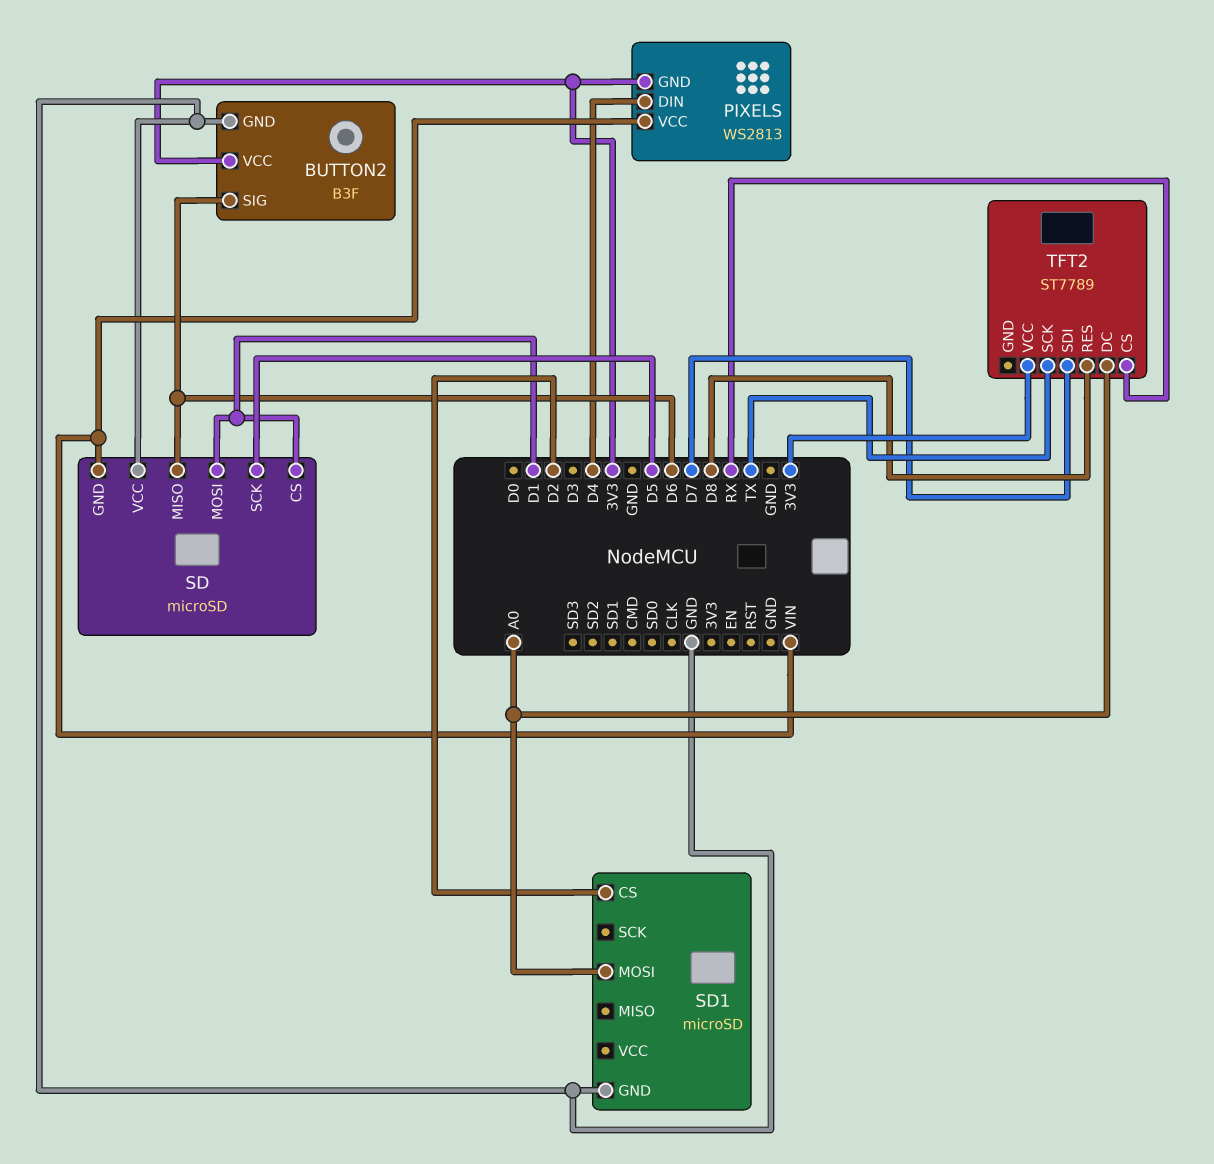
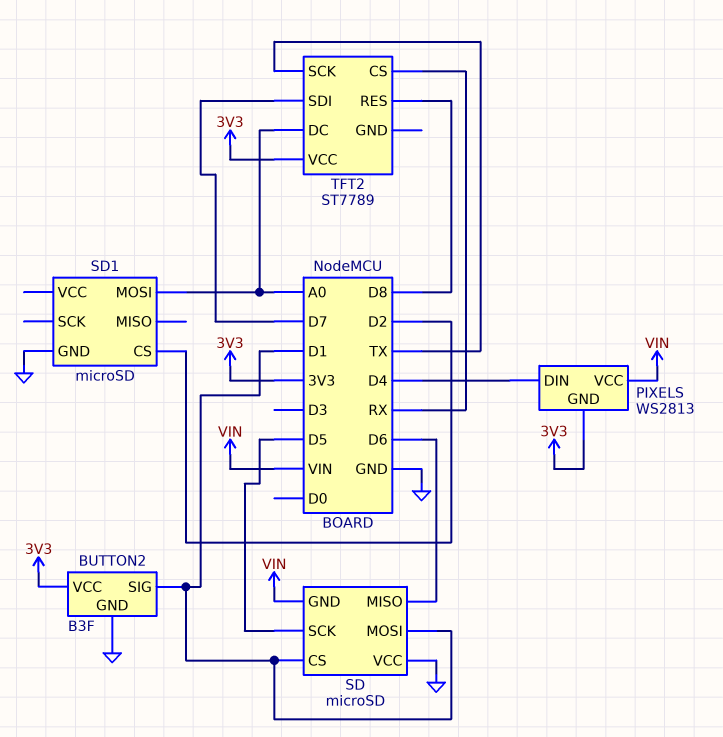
BUTTON2 pin SIG: D6 -> D1

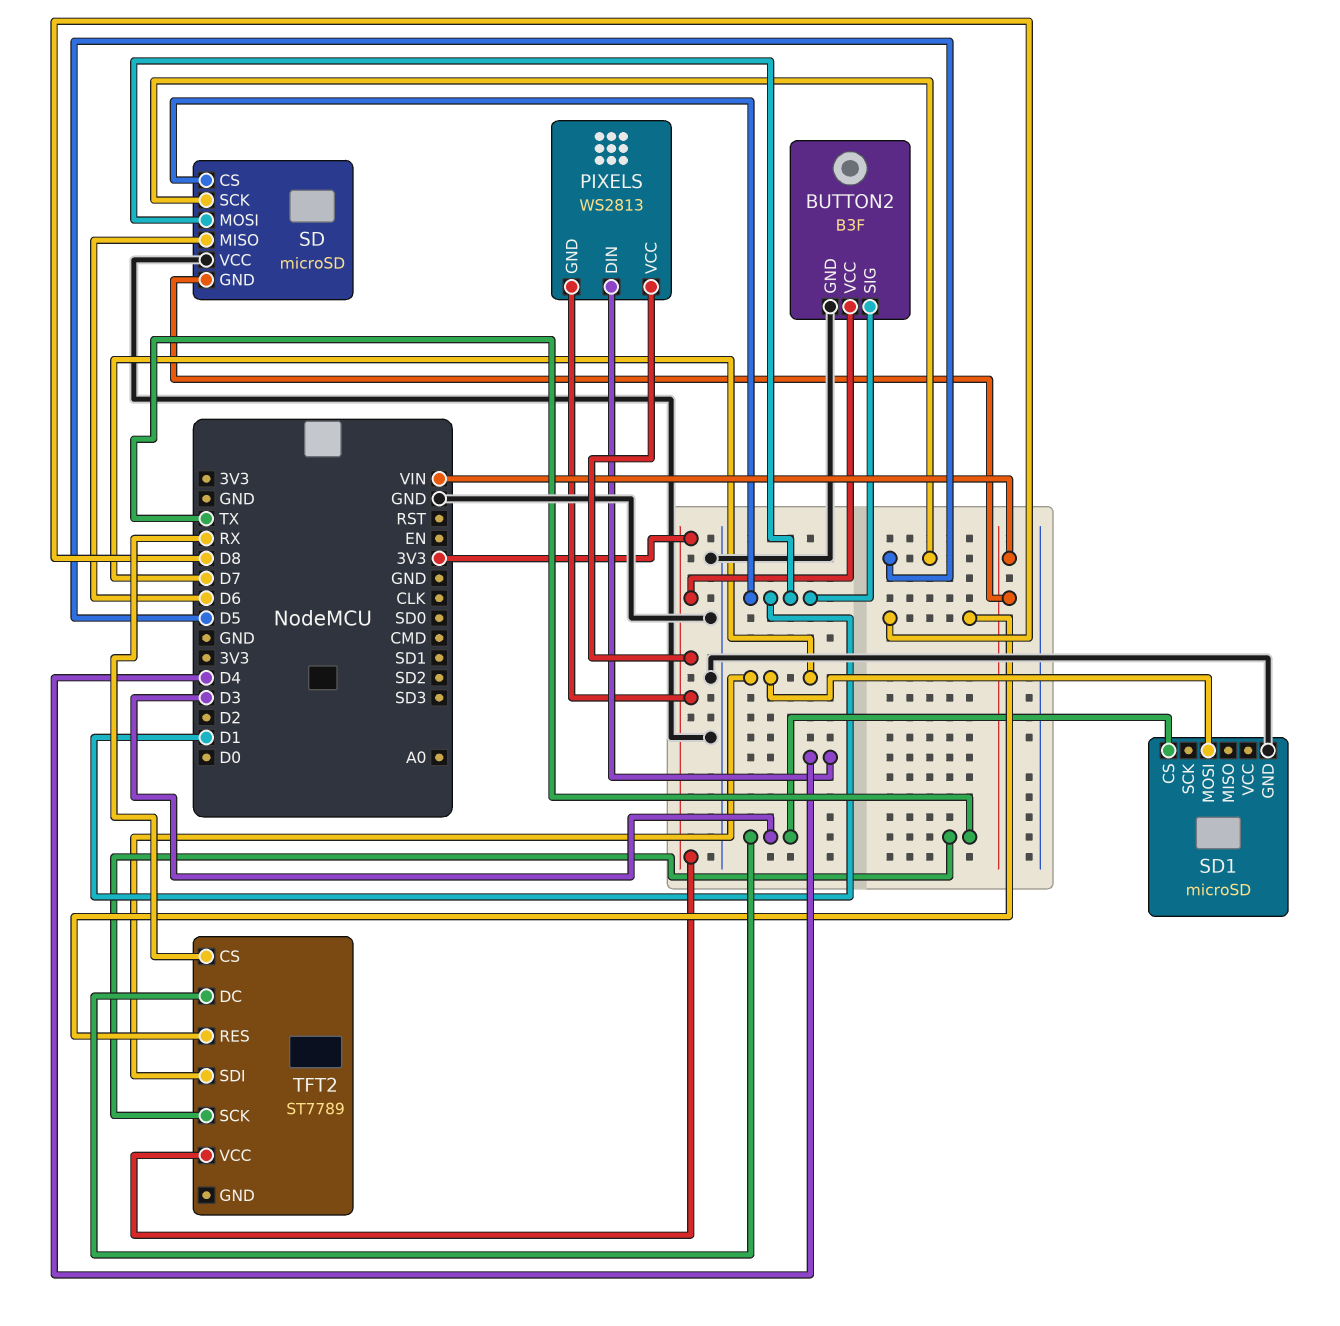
PIXELS pin VCC: VIN -> 3V3
SD1 pin CS: D2 -> D3
SD1 pin MOSI: A0 -> D7
TFT2 pin DC: A0 -> D3

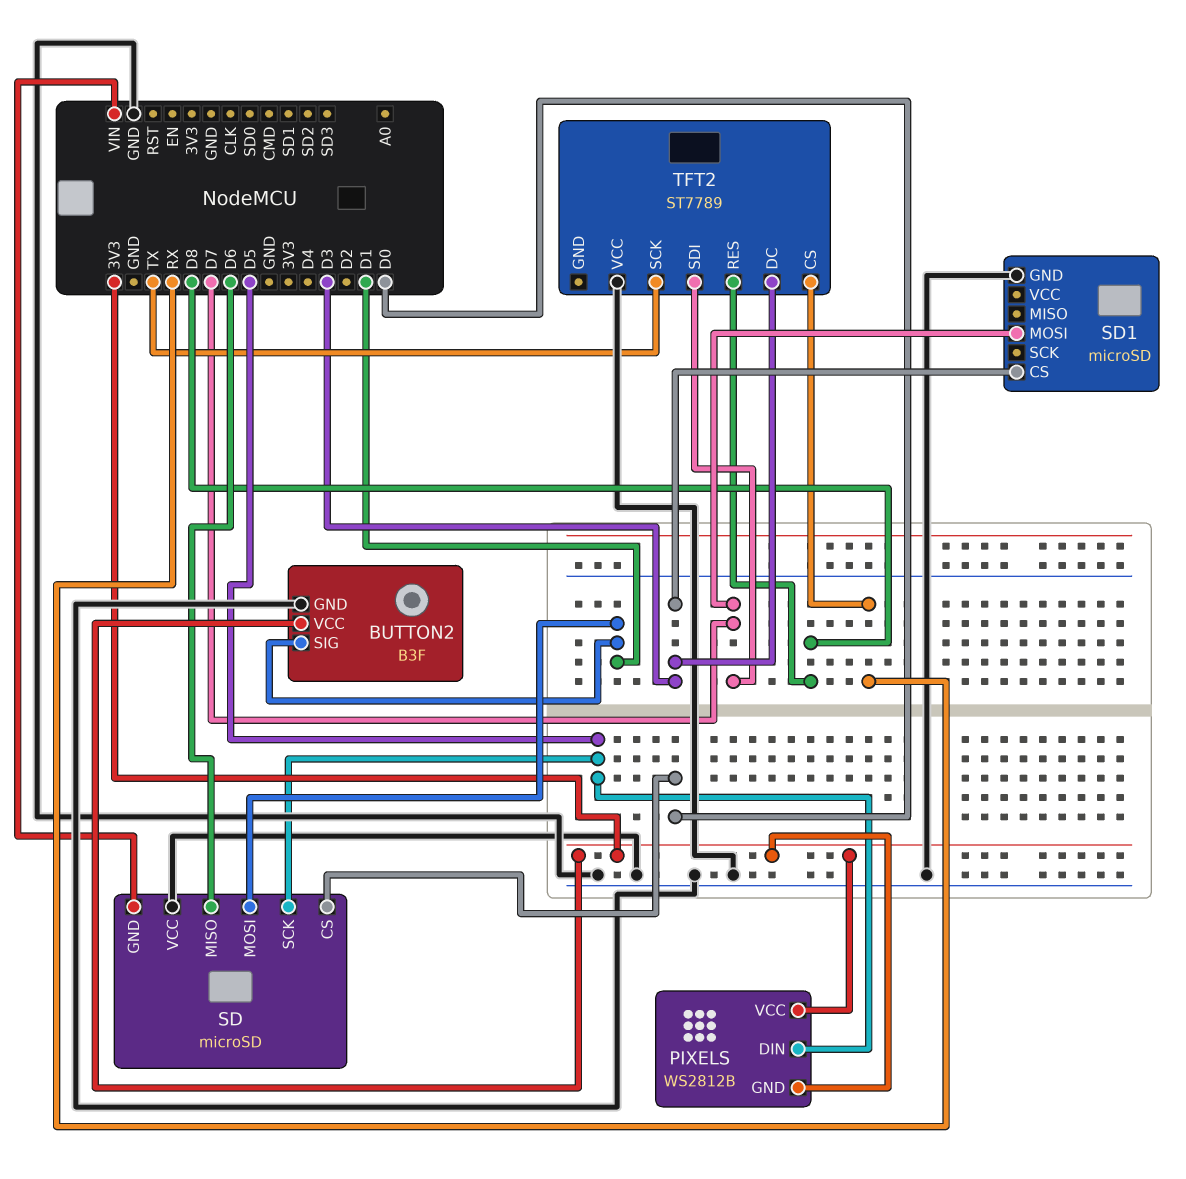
PIXELS: WS2813 -> WS2812B
PIXELS pin DIN: D4 -> D5
SD pin CS: D1 -> D0
TFT2 pin VCC: 3V3 -> GND

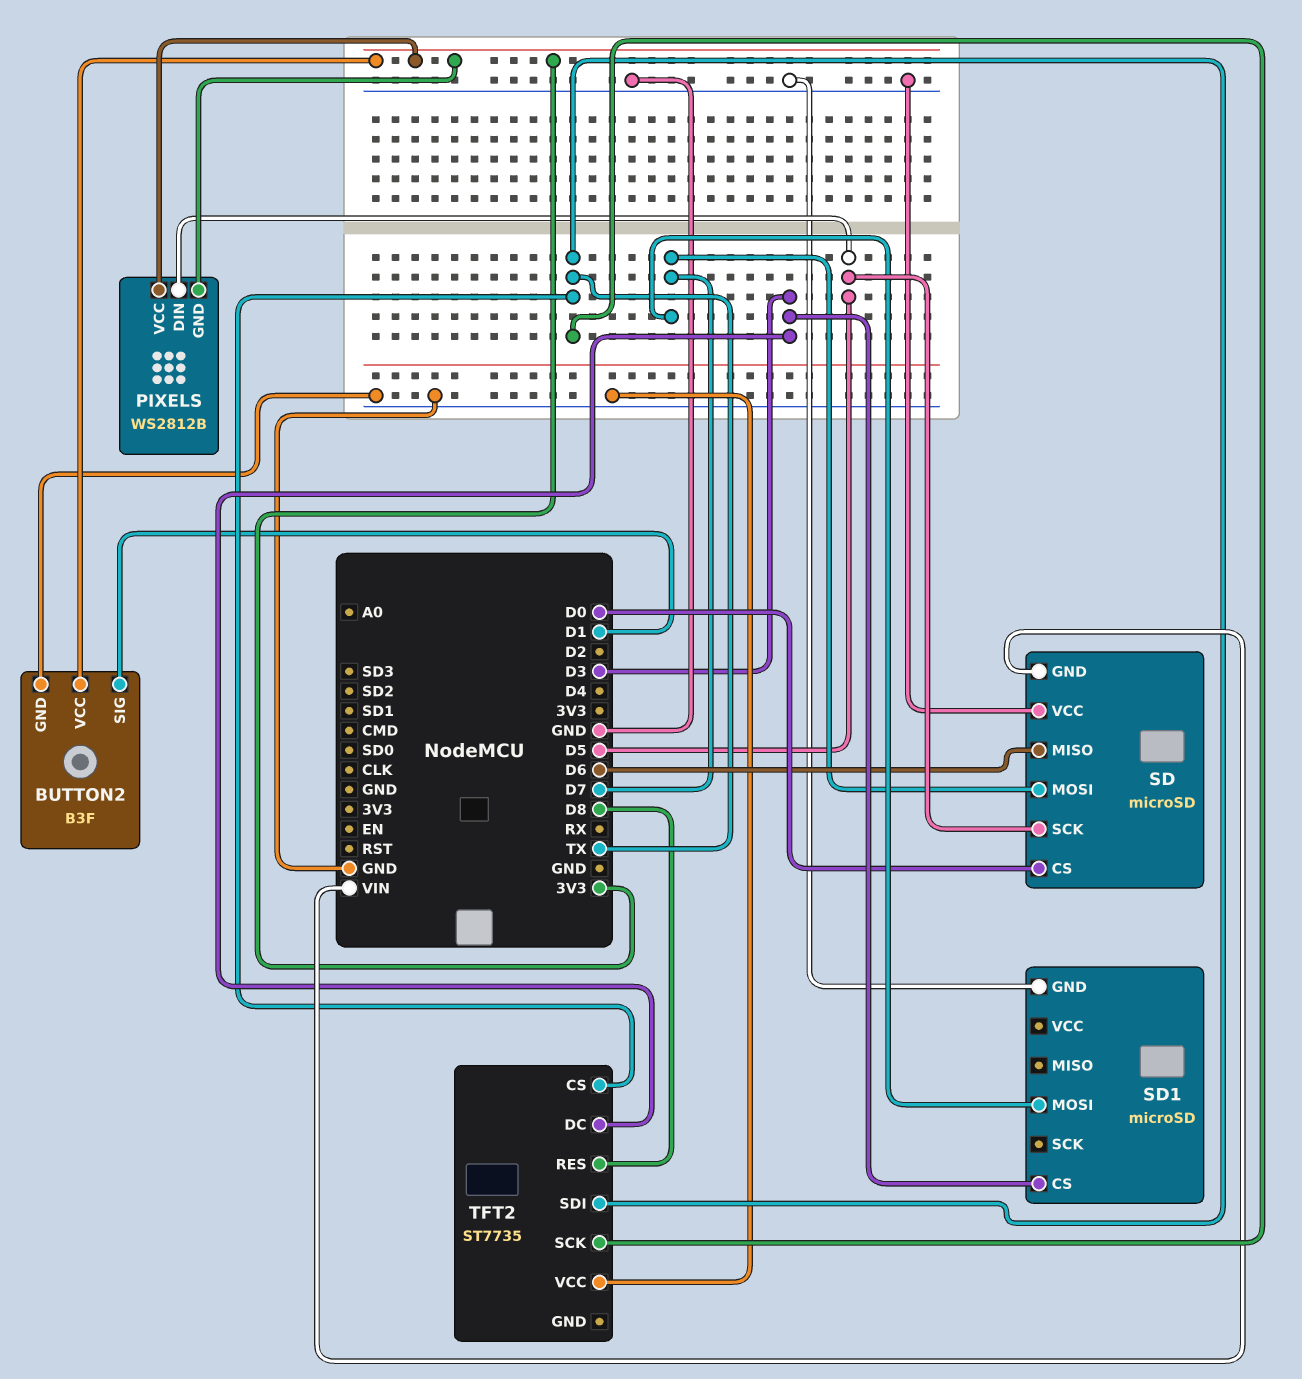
SD pin MOSI: D1 -> D7
TFT2: ST7789 -> ST7735
TFT2 pin CS: RX -> TX
TFT2 pin SDI: D7 -> TX

